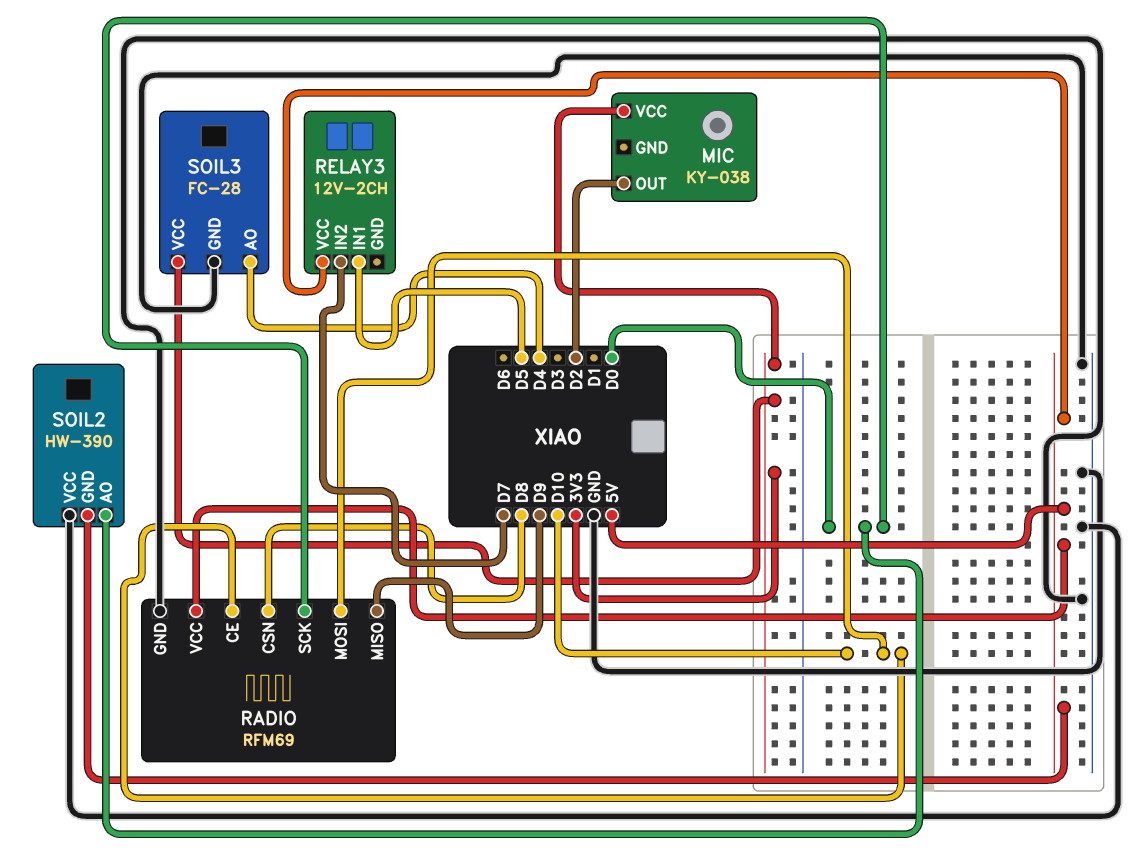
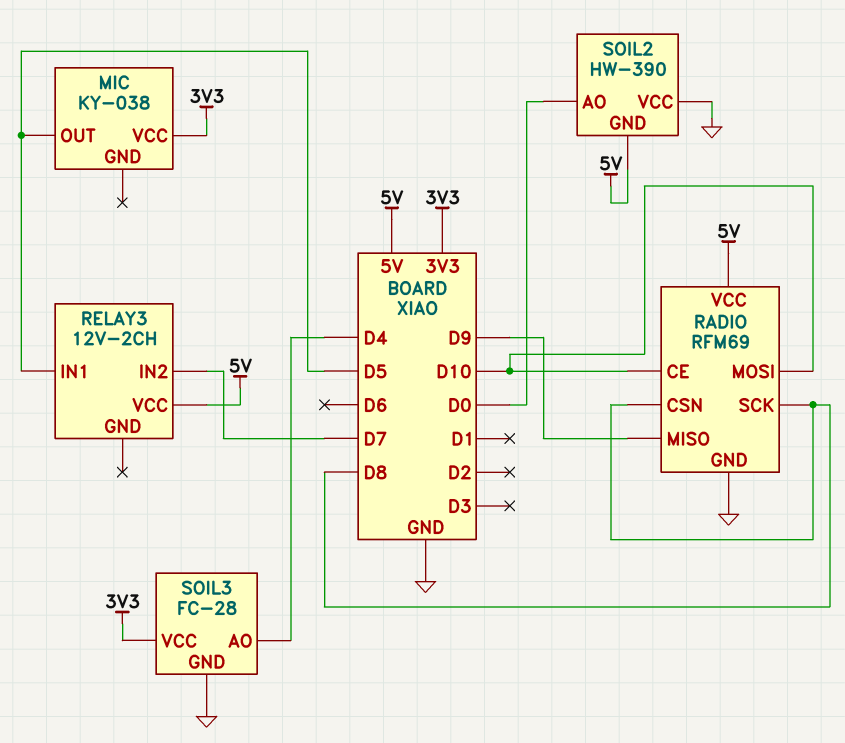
MIC pin OUT: D2 -> D5
RADIO pin SCK: D0 -> D8

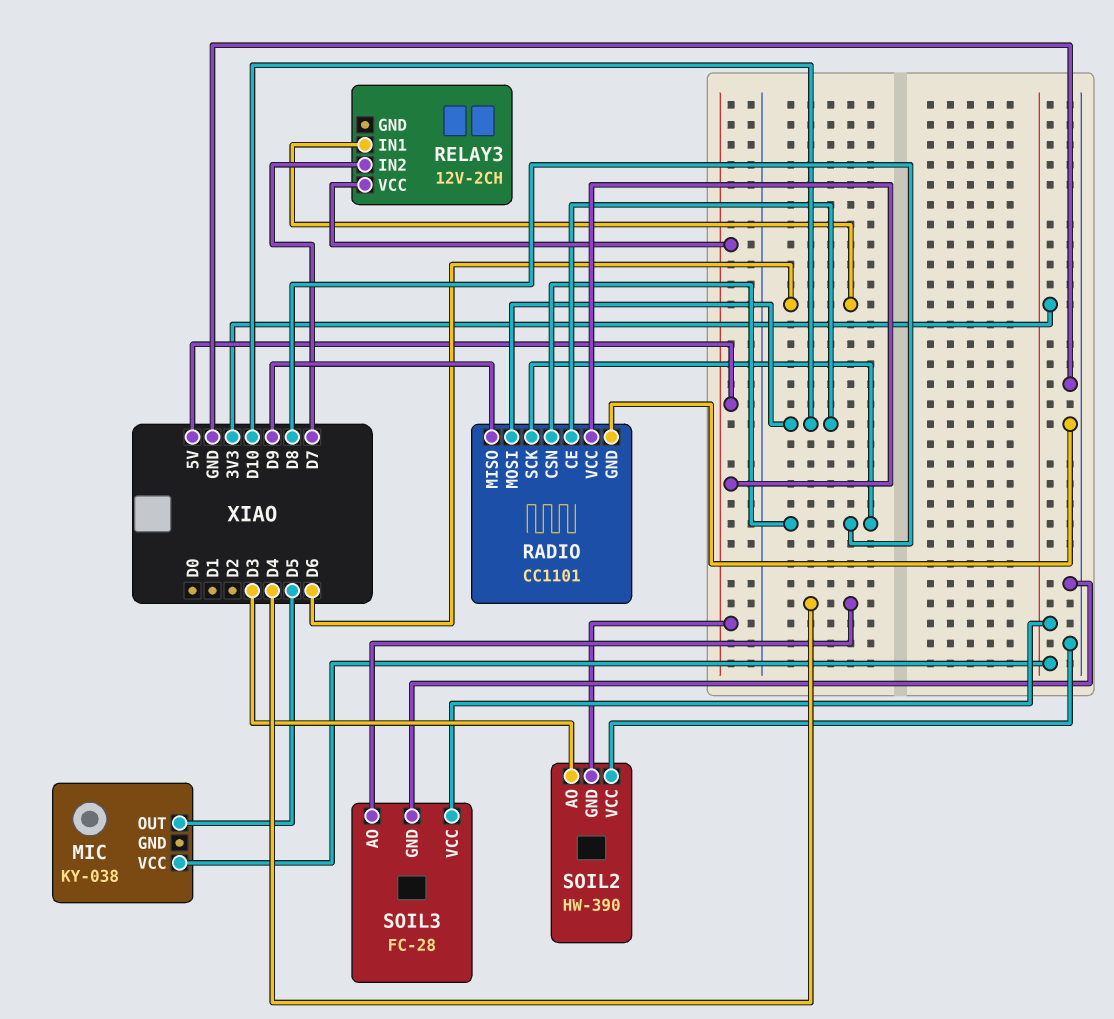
RADIO: RFM69 -> CC1101
RELAY3 pin IN1: D5 -> D6
SOIL2 pin AO: D0 -> D3

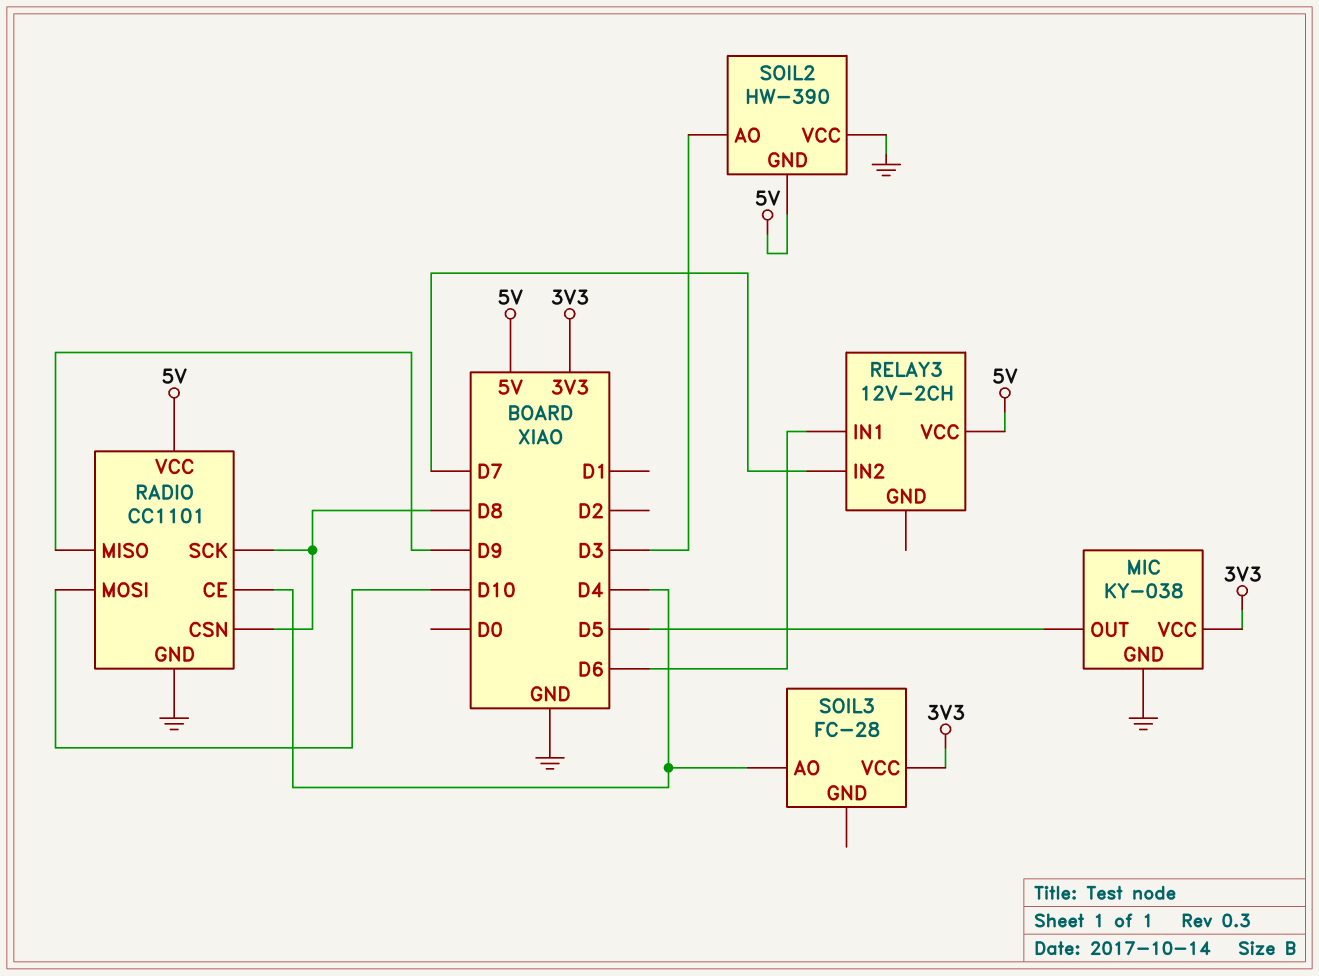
MIC pin GND: none -> GND
RADIO pin CE: D10 -> D4
SOIL3 pin GND: GND -> none

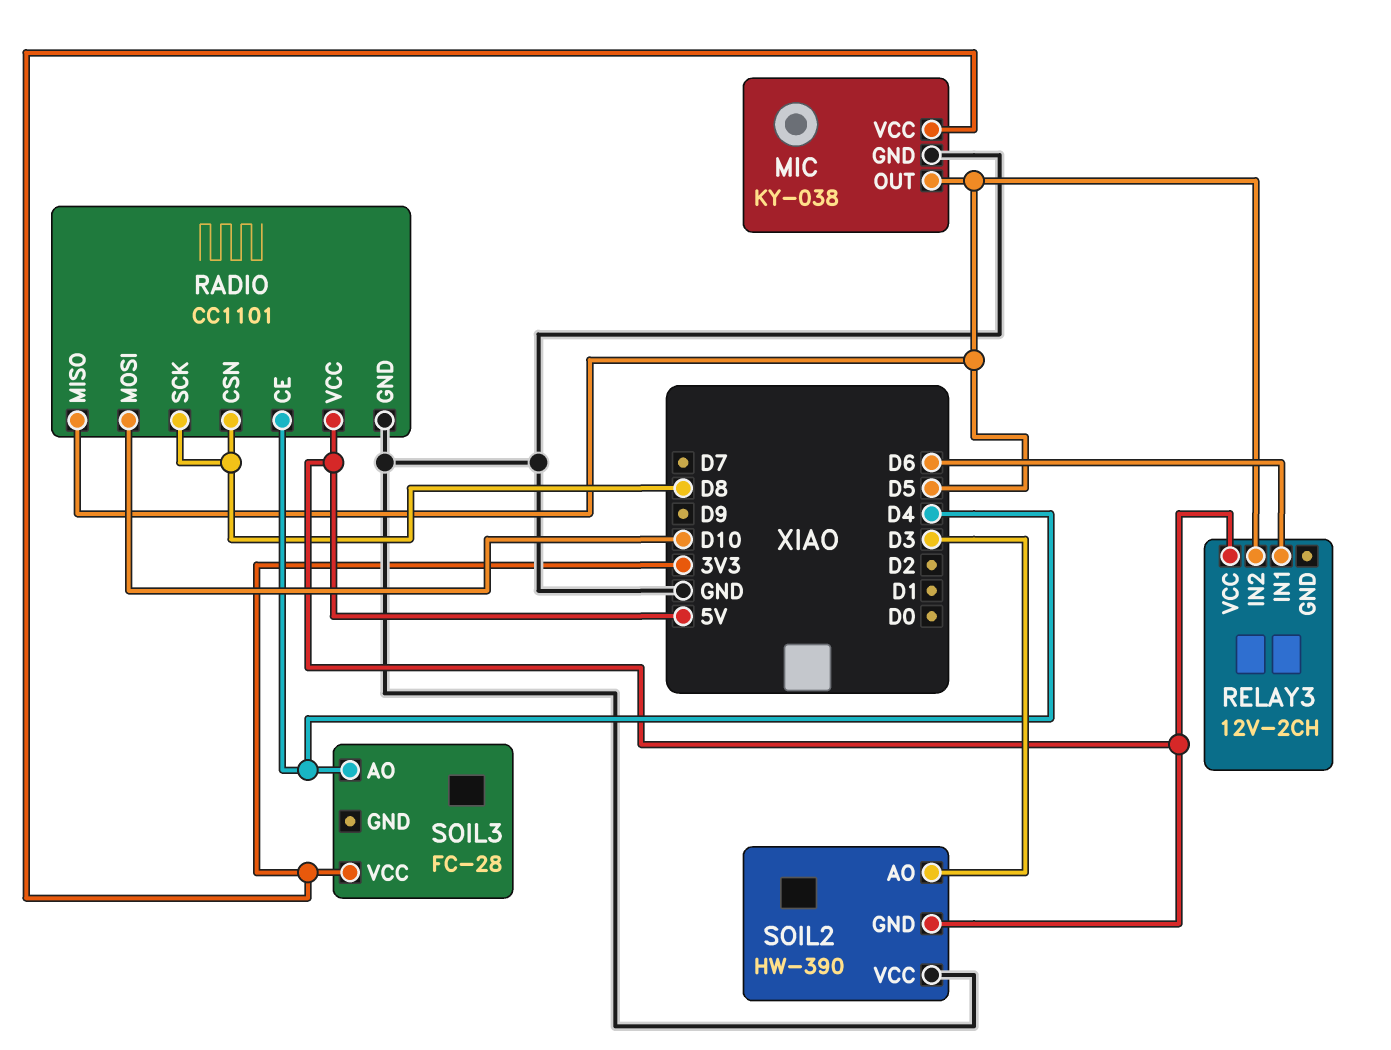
RADIO pin MISO: D9 -> D5
RELAY3 pin IN2: D7 -> D5

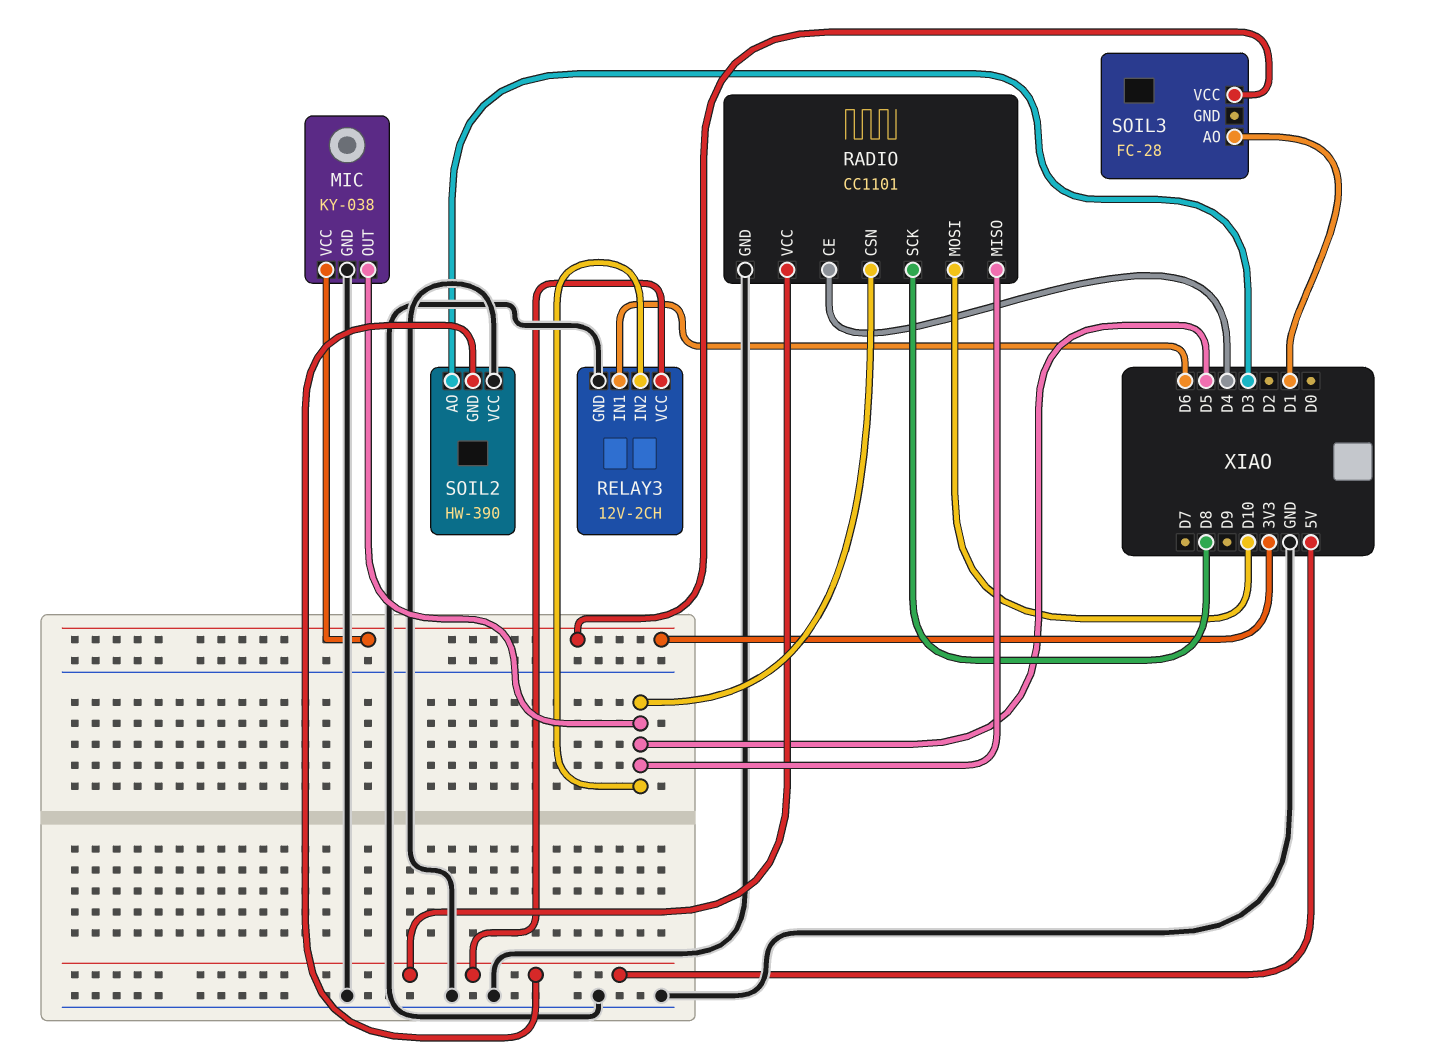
RADIO pin CSN: D8 -> D5
RELAY3 pin GND: none -> GND
SOIL3 pin AO: D4 -> D1

